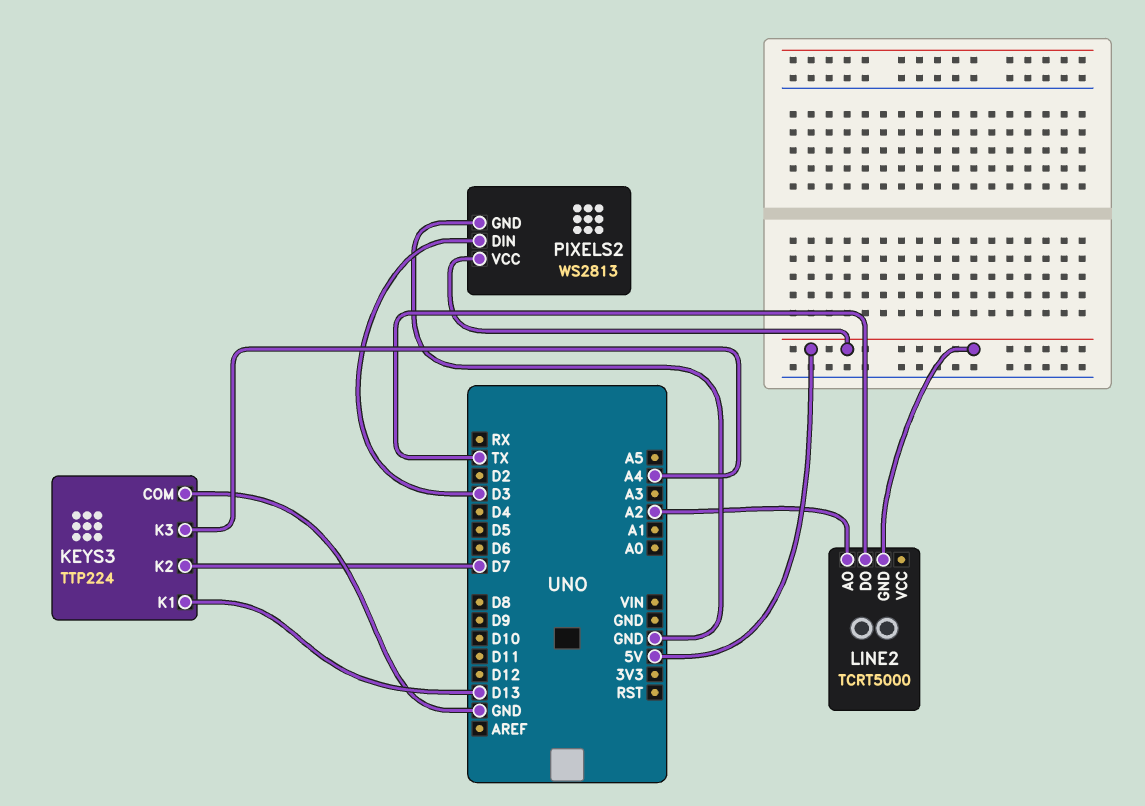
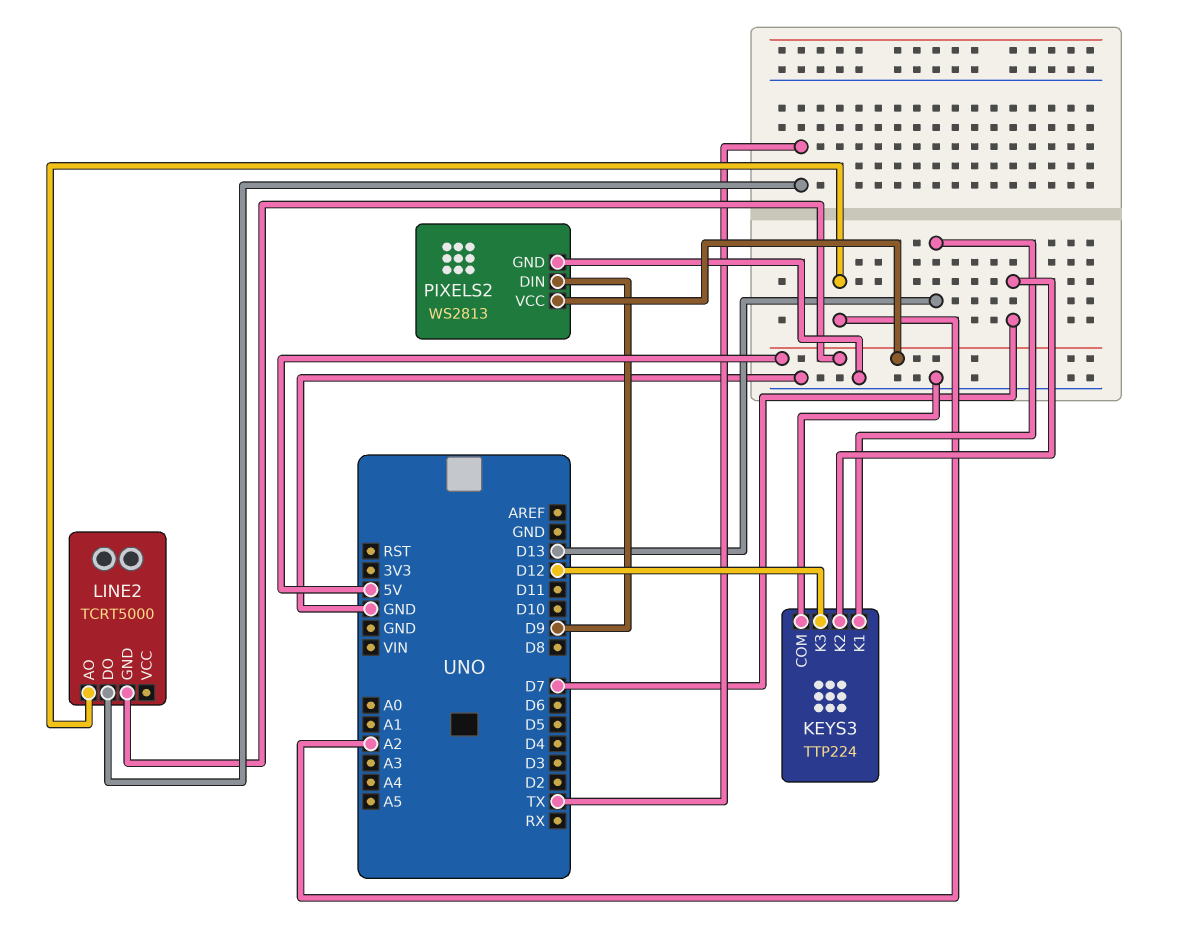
KEYS3 pin K3: A4 -> D12
PIXELS2 pin DIN: D3 -> D9

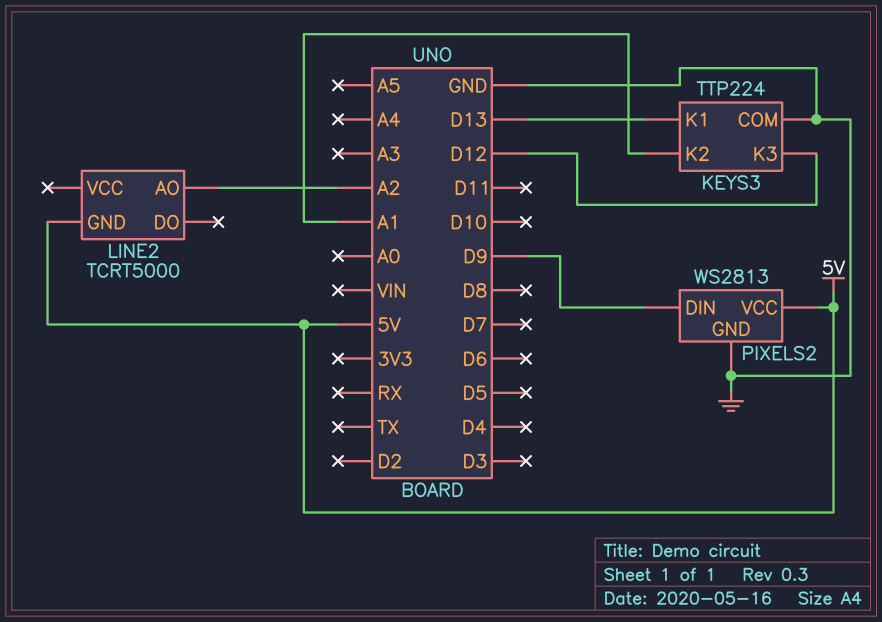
KEYS3 pin K2: D7 -> A1
LINE2 pin DO: TX -> none

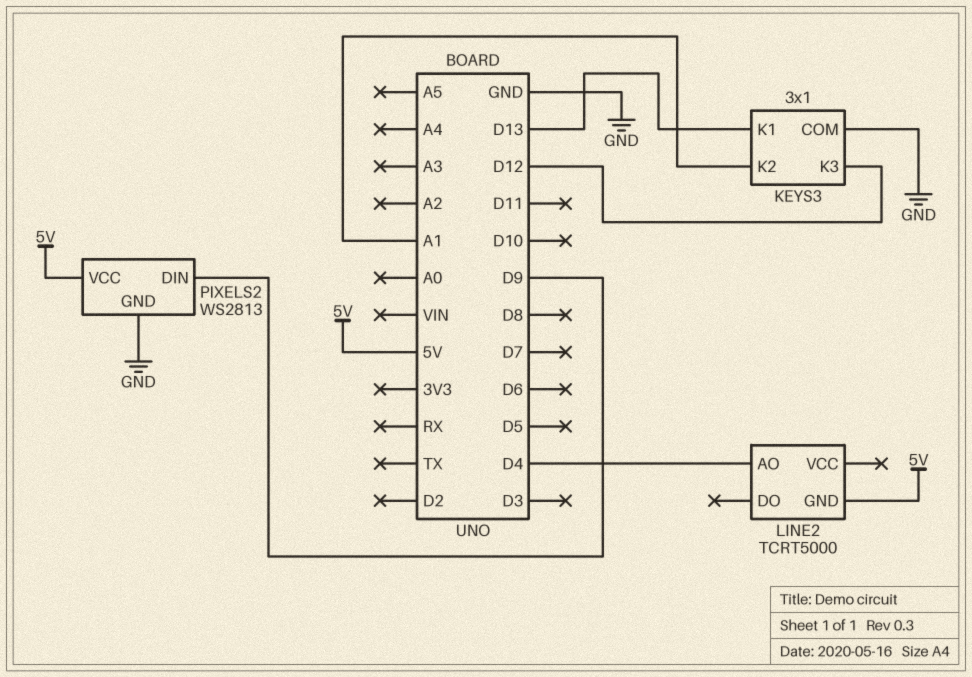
KEYS3: TTP224 -> 3x1
LINE2 pin AO: A2 -> D4

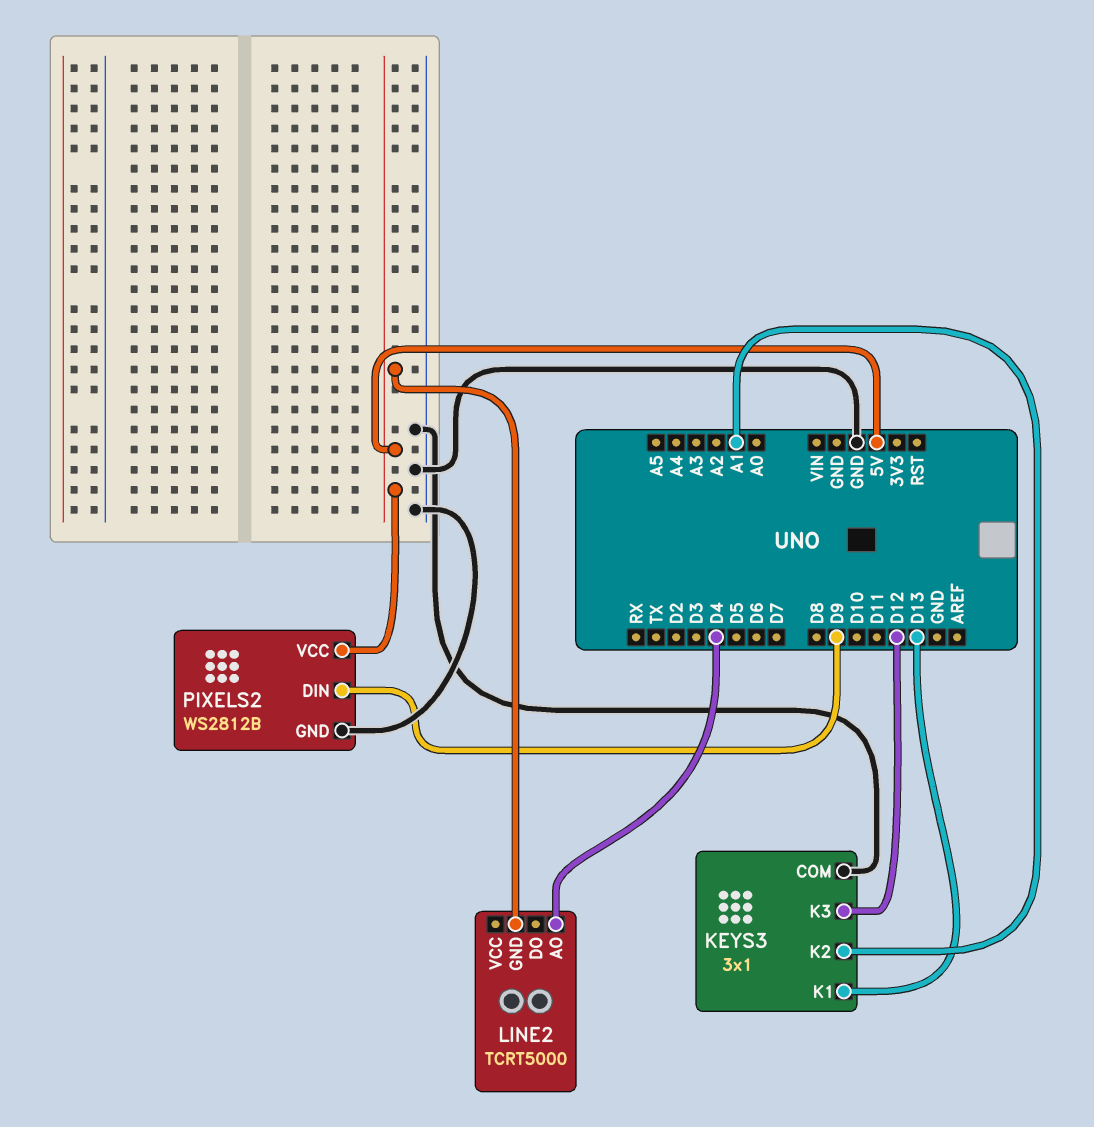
PIXELS2: WS2813 -> WS2812B

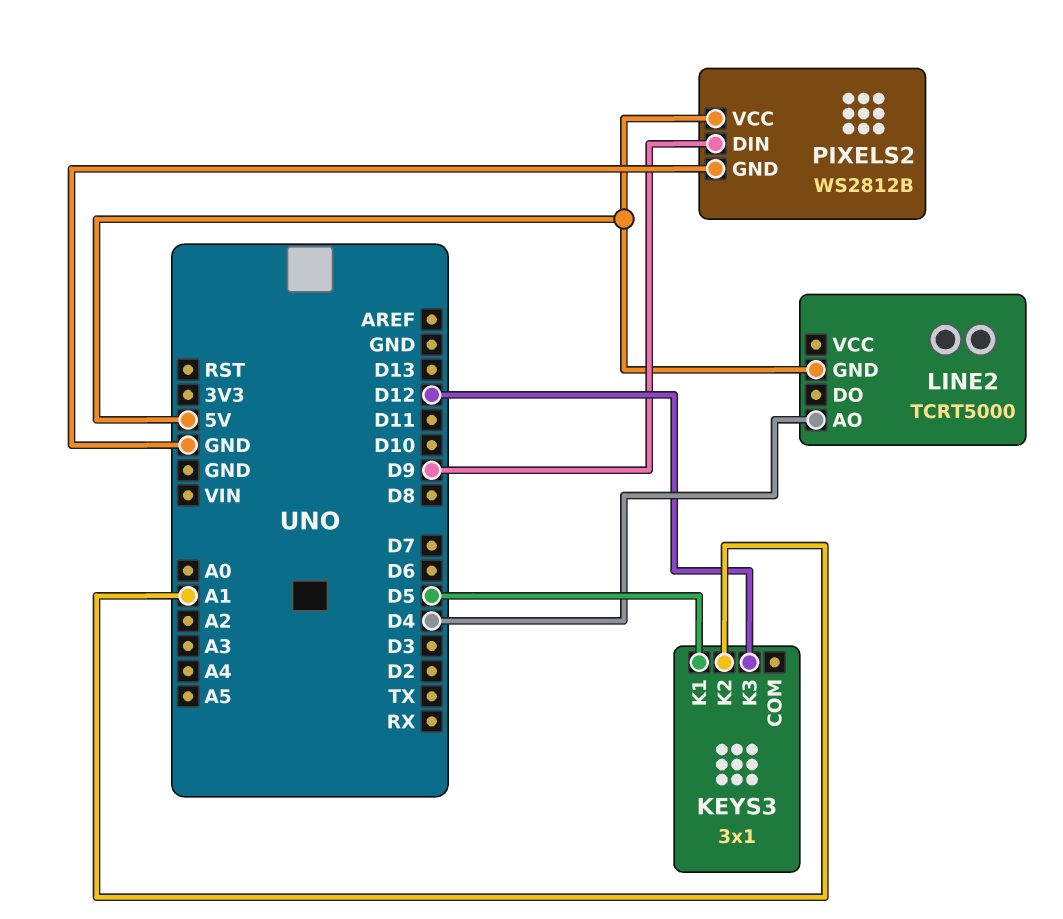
KEYS3 pin COM: GND -> none
KEYS3 pin K1: D13 -> D5

